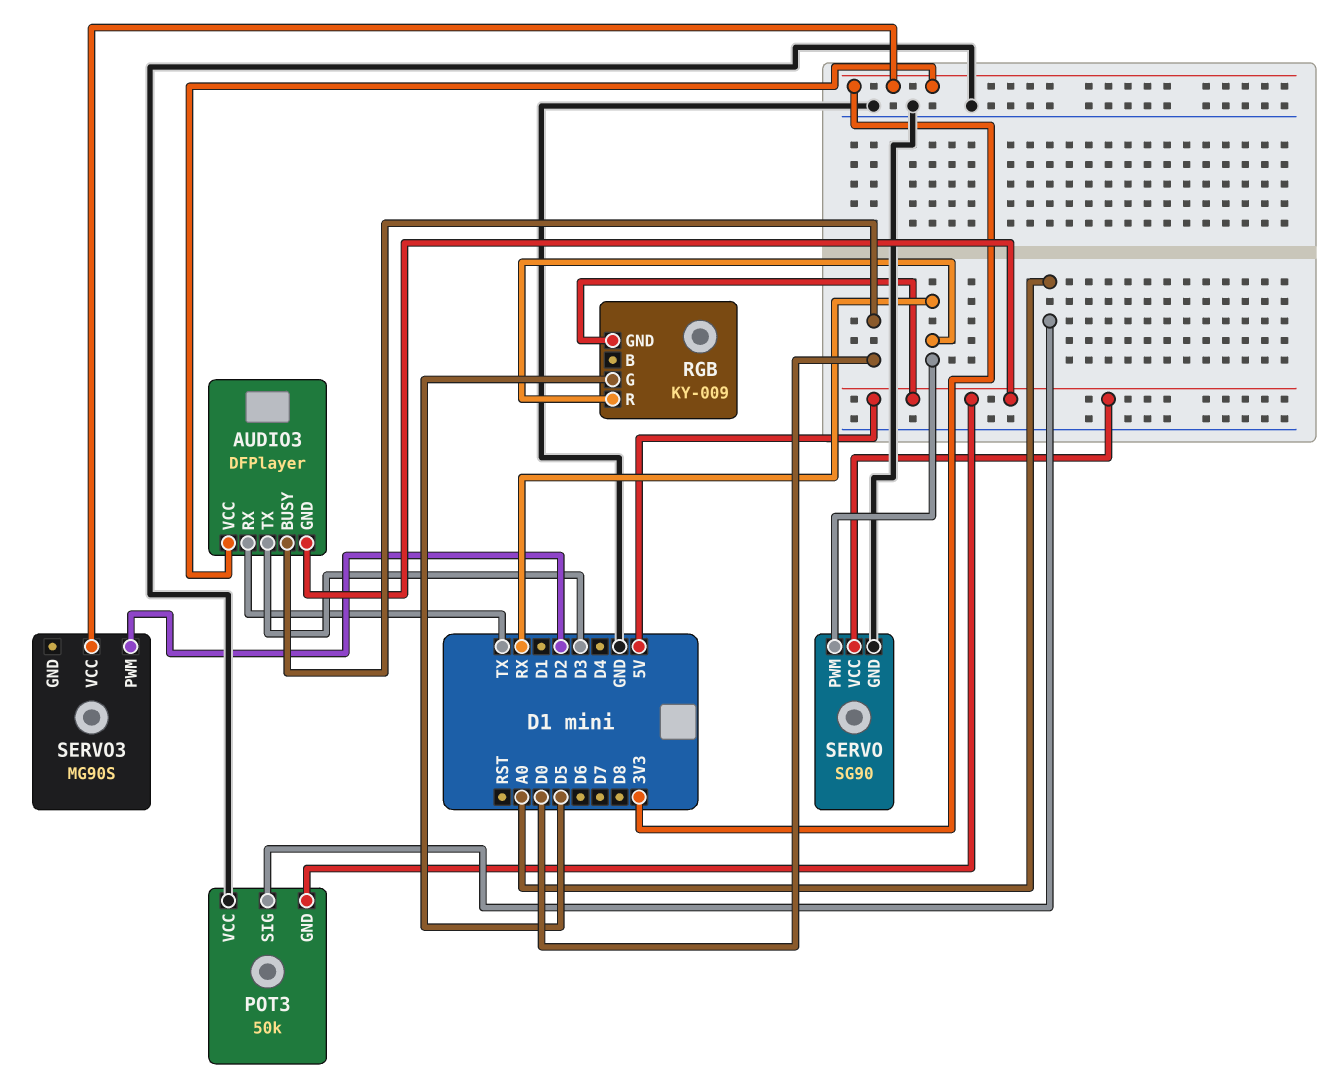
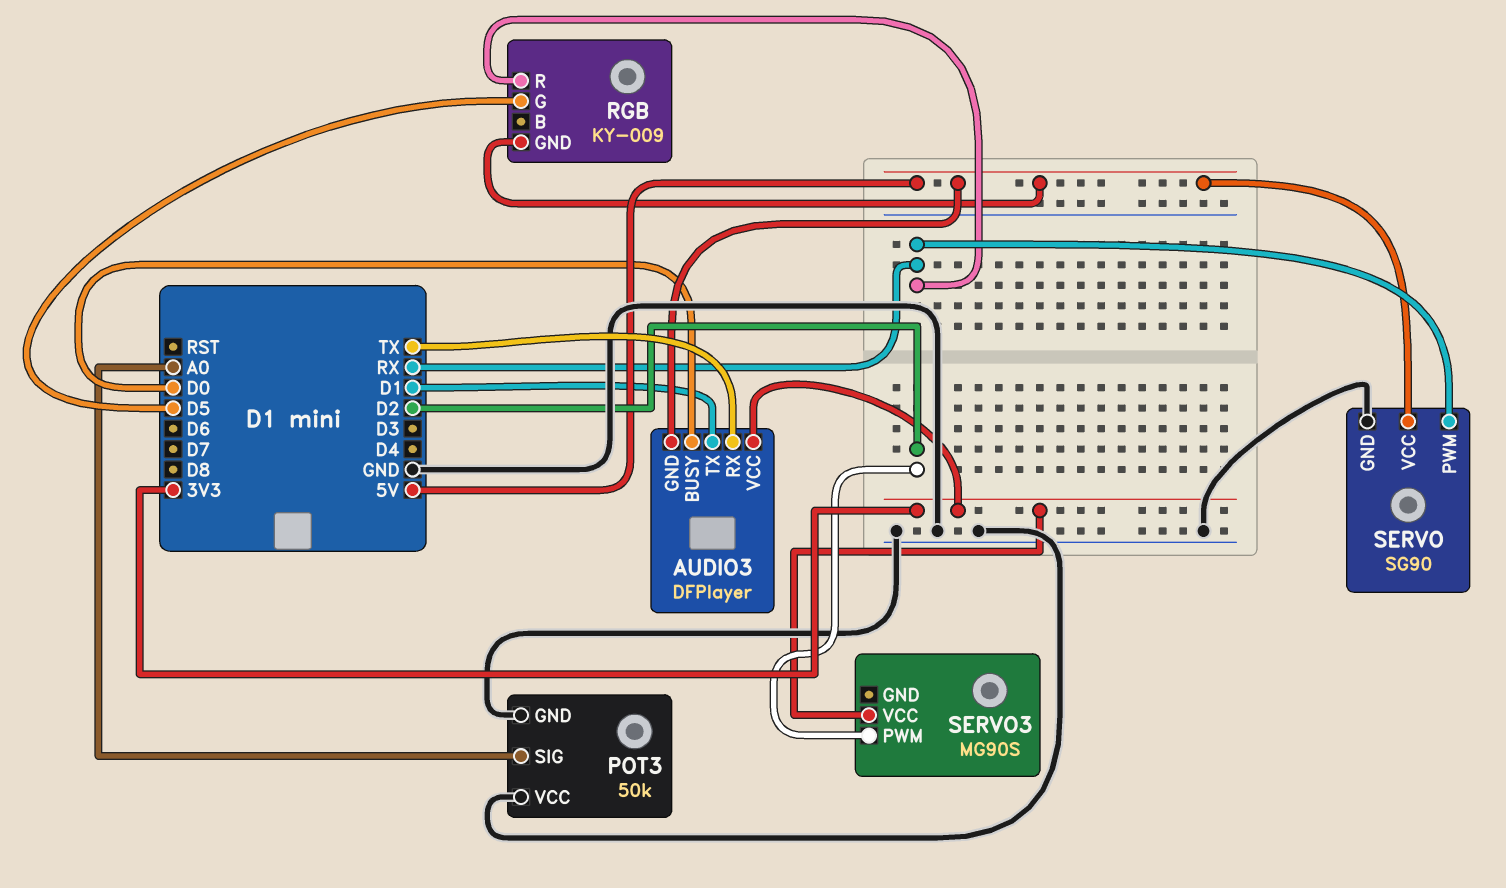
AUDIO3 pin TX: D3 -> D1
POT3 pin GND: 5V -> GND

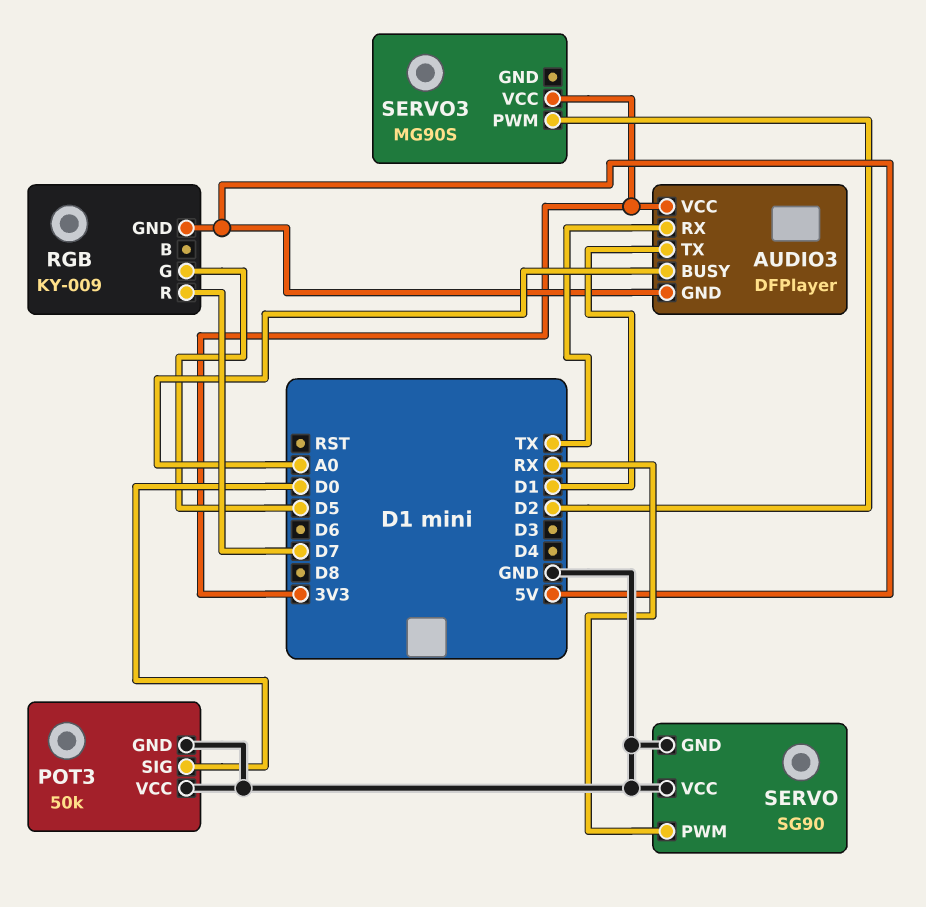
AUDIO3 pin BUSY: D0 -> A0
POT3 pin SIG: A0 -> D0
RGB pin R: RX -> D7
SERVO pin VCC: 5V -> GND

